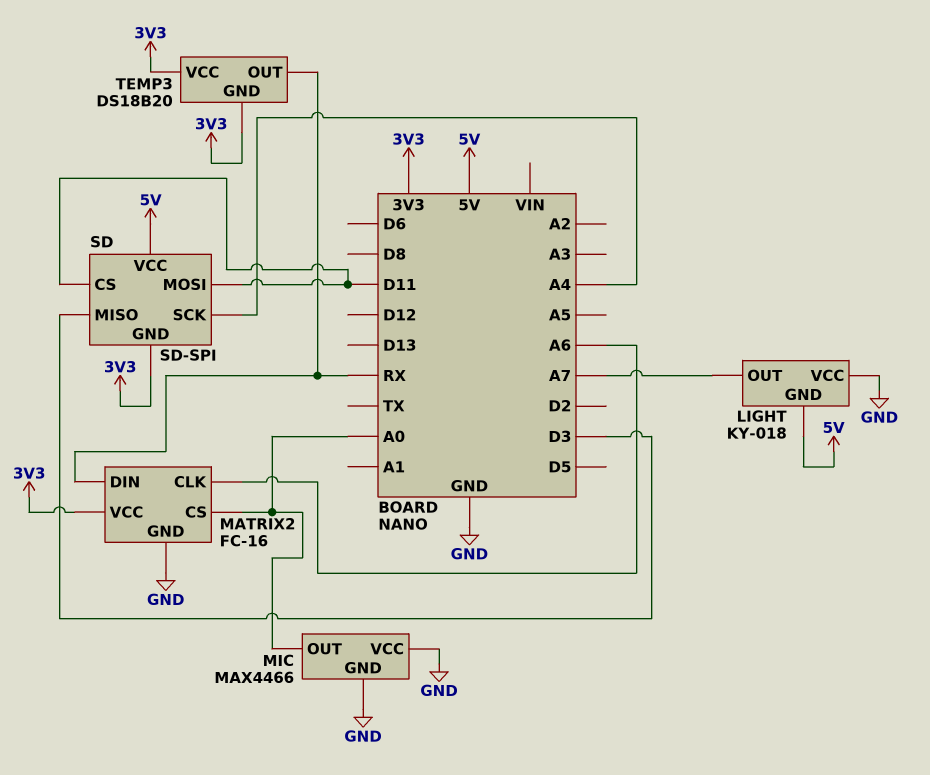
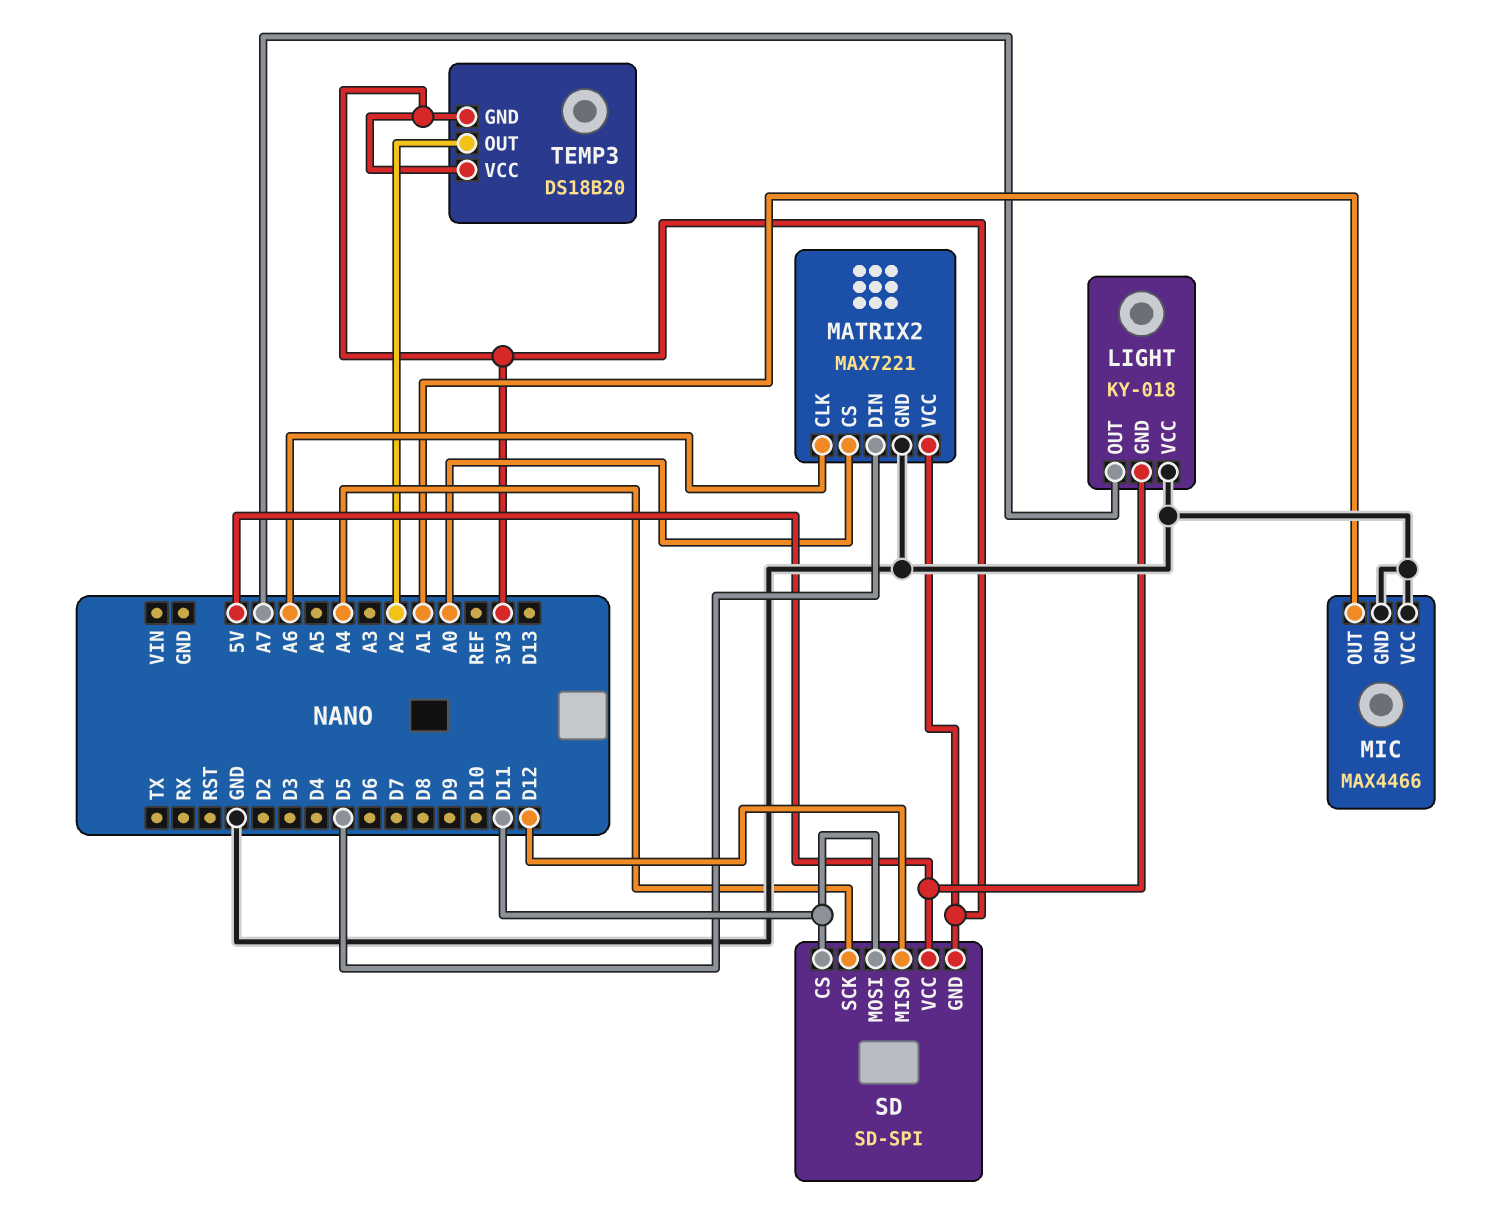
MATRIX2: FC-16 -> MAX7221
MATRIX2 pin DIN: RX -> D5
MIC pin OUT: A0 -> A1
SD pin MISO: D3 -> D12
TEMP3 pin OUT: RX -> A2

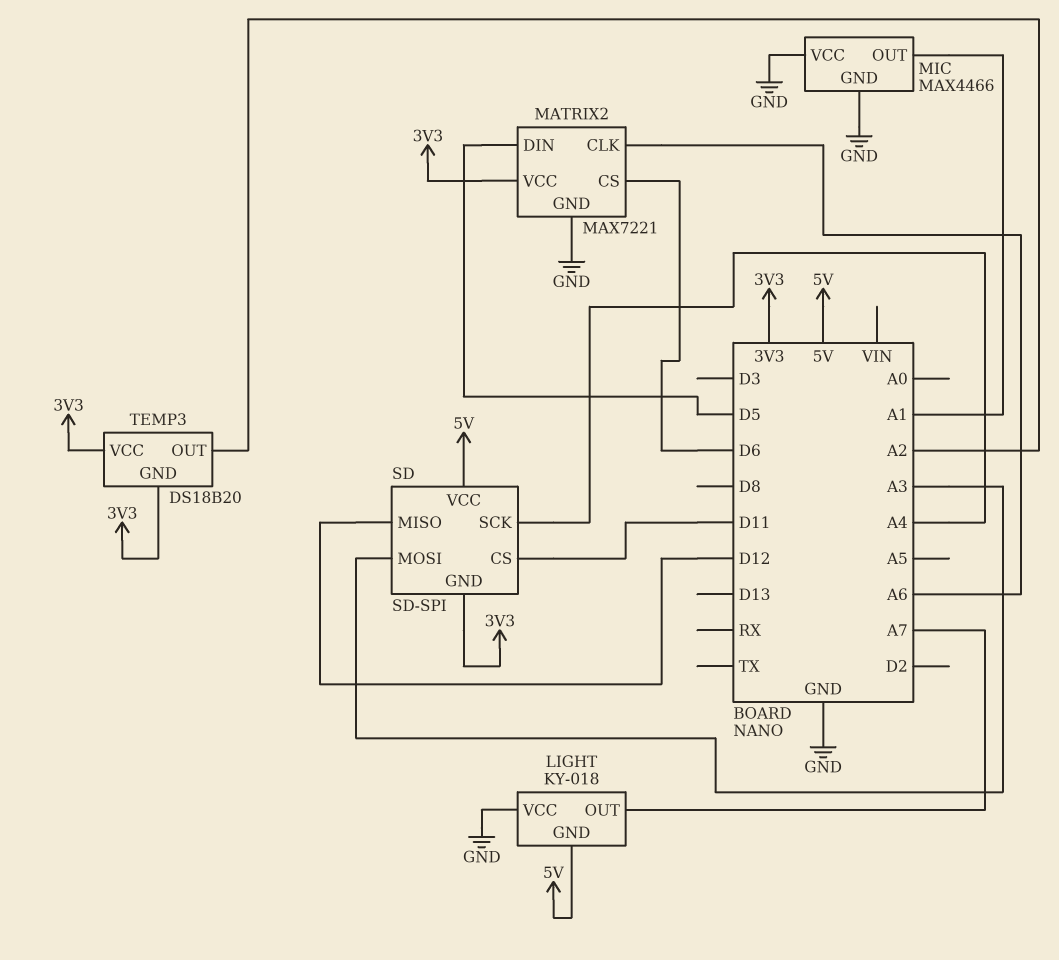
MATRIX2 pin CS: A0 -> D6
SD pin MOSI: D11 -> A3

